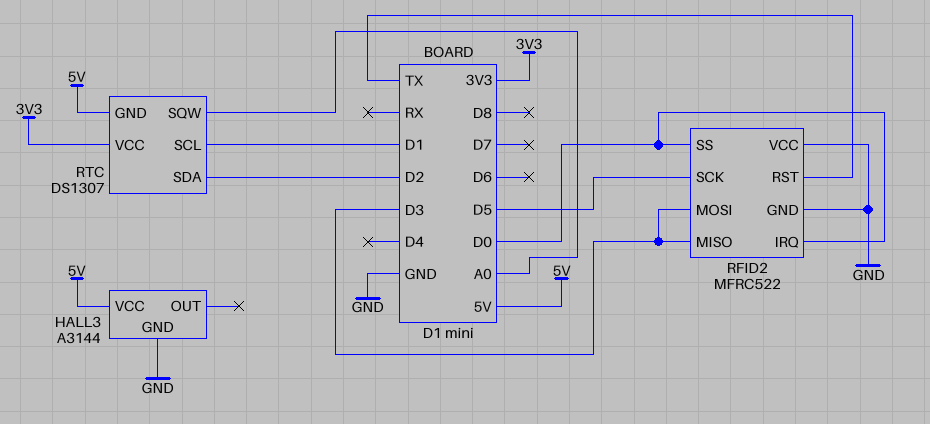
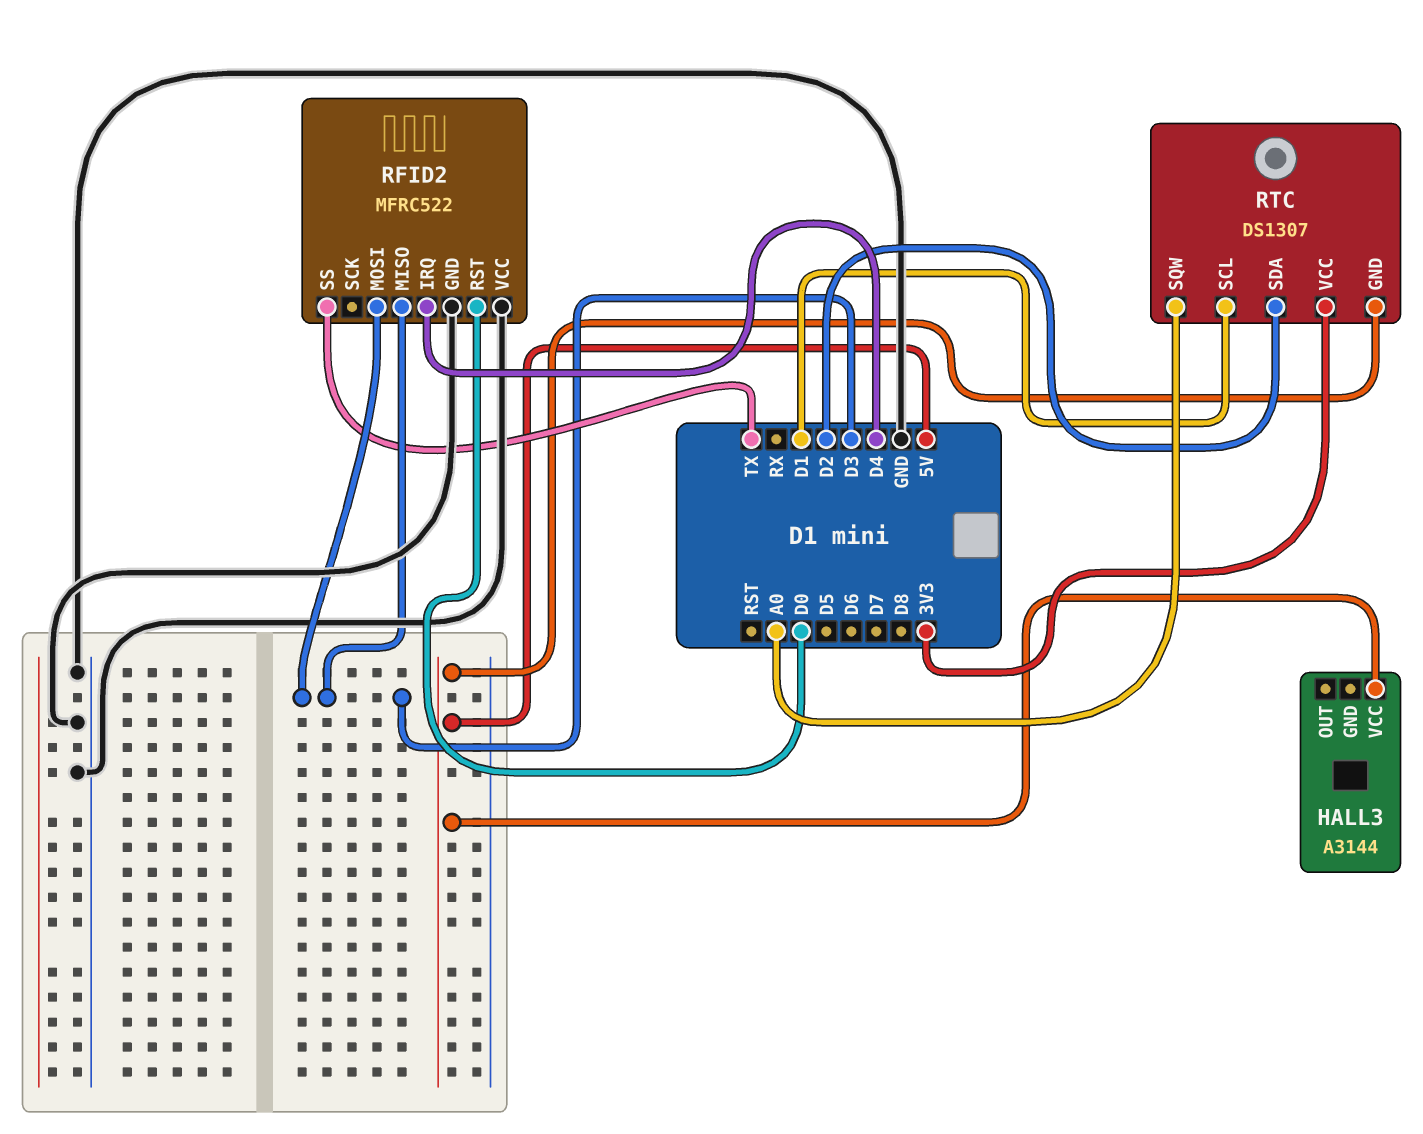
HALL3 pin GND: GND -> none
RFID2 pin IRQ: D0 -> D4
RFID2 pin RST: TX -> D0
RFID2 pin SCK: D5 -> none
RFID2 pin SS: D0 -> TX

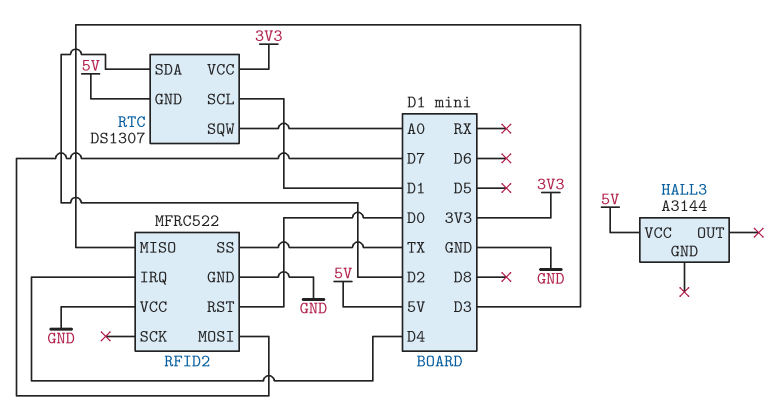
RFID2 pin MOSI: D3 -> D7

